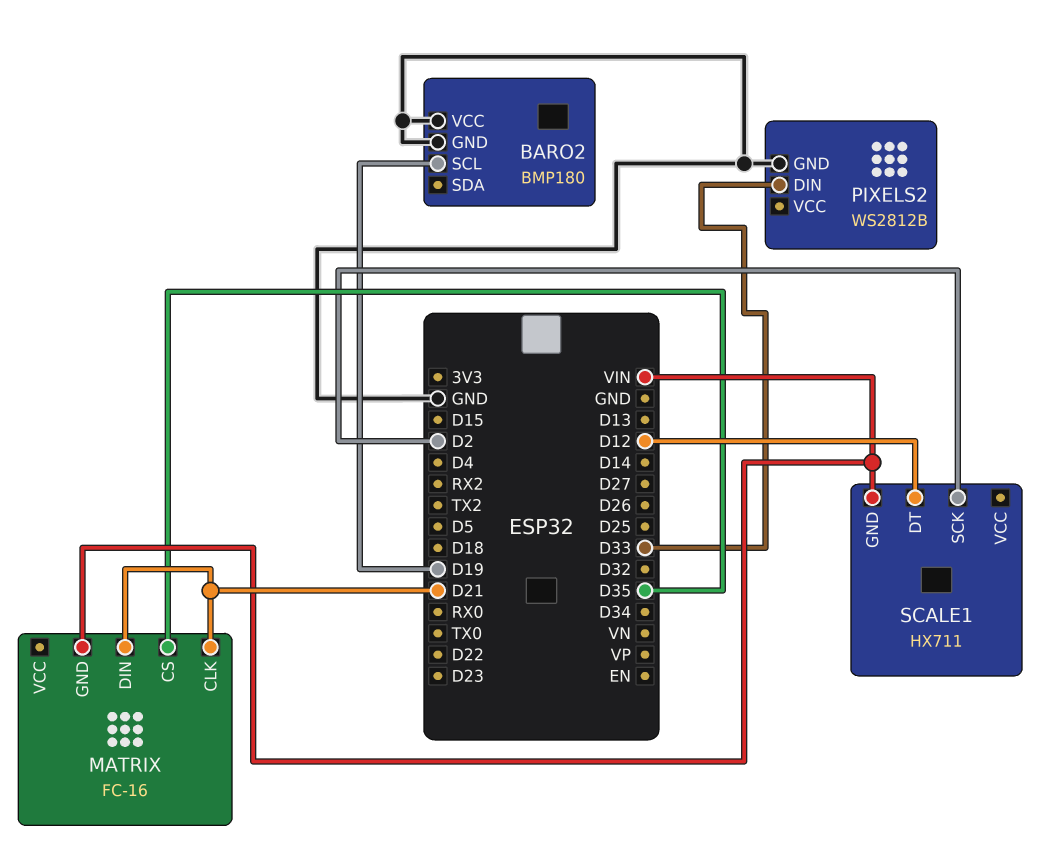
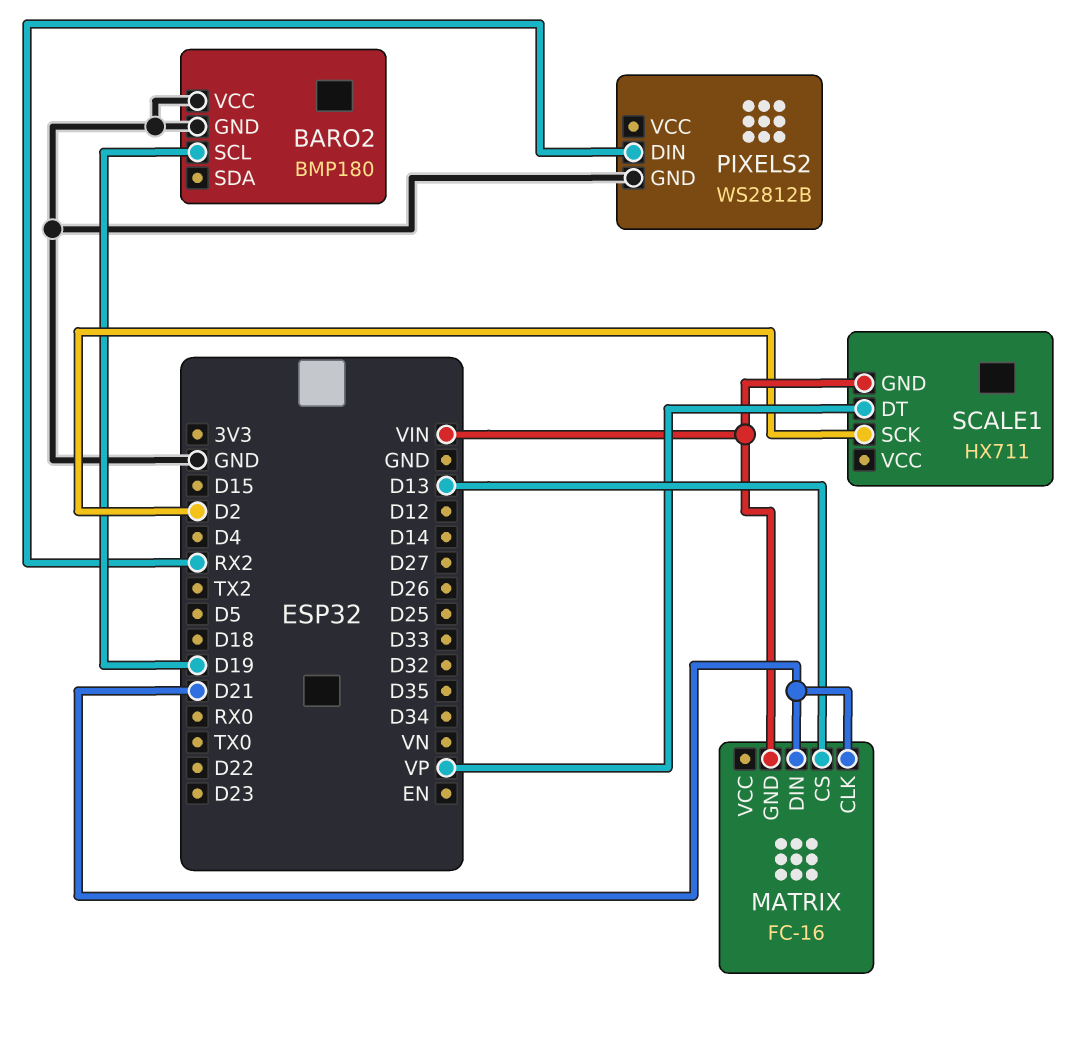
MATRIX pin CS: D35 -> D13
PIXELS2 pin DIN: D33 -> RX2
SCALE1 pin DT: D12 -> VP

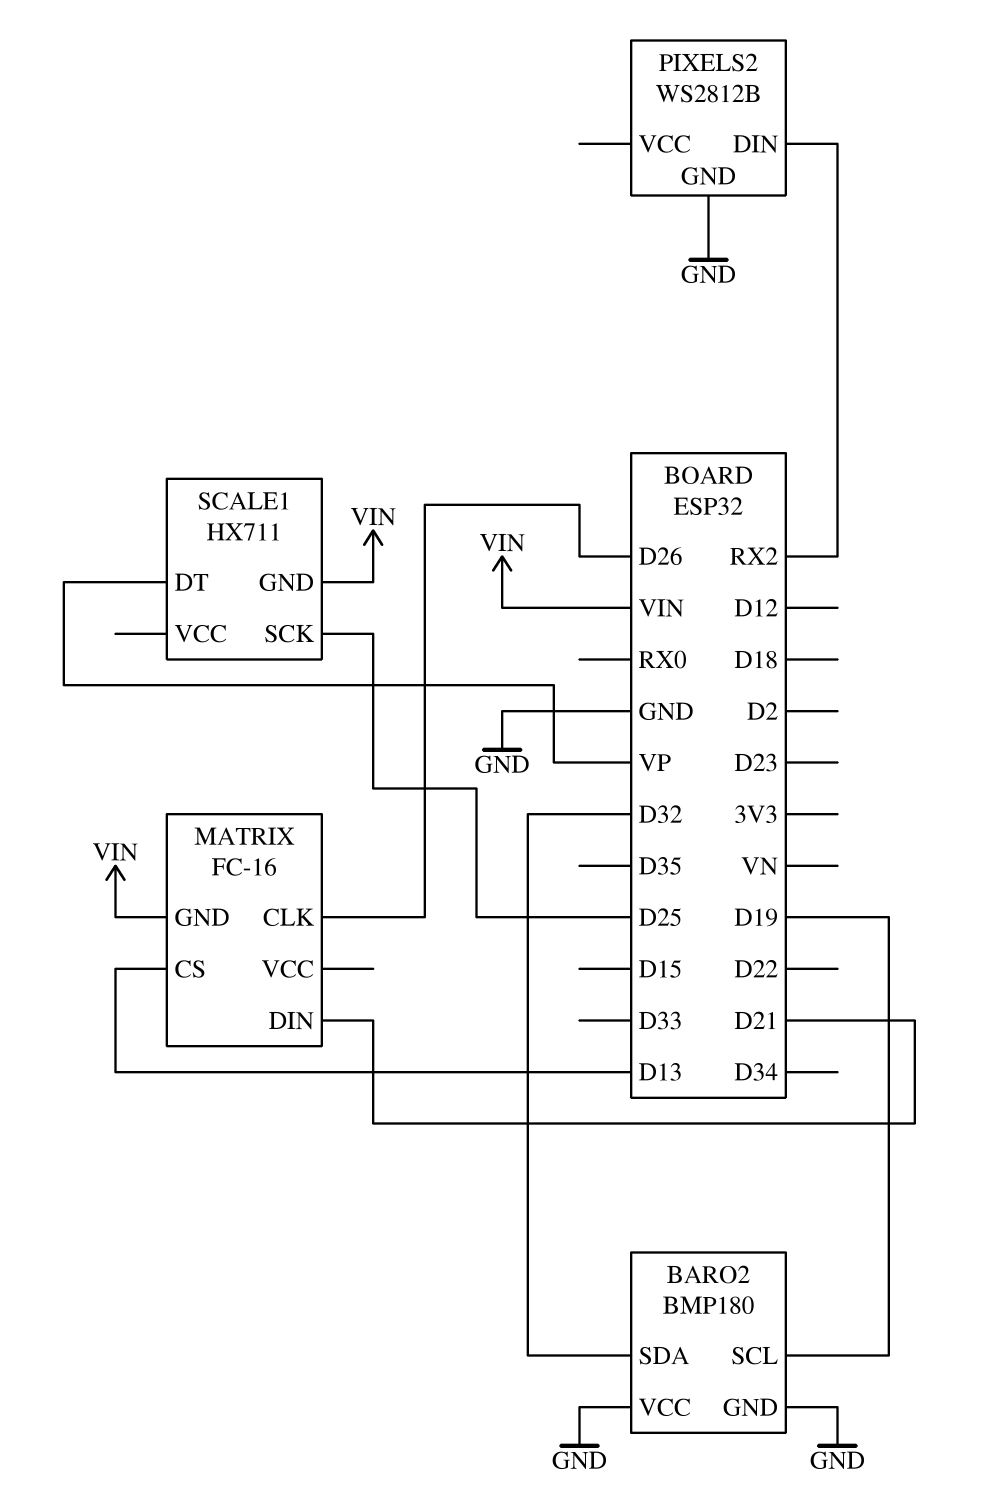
BARO2 pin SDA: none -> D32
MATRIX pin CLK: D21 -> D26
SCALE1 pin SCK: D2 -> D25

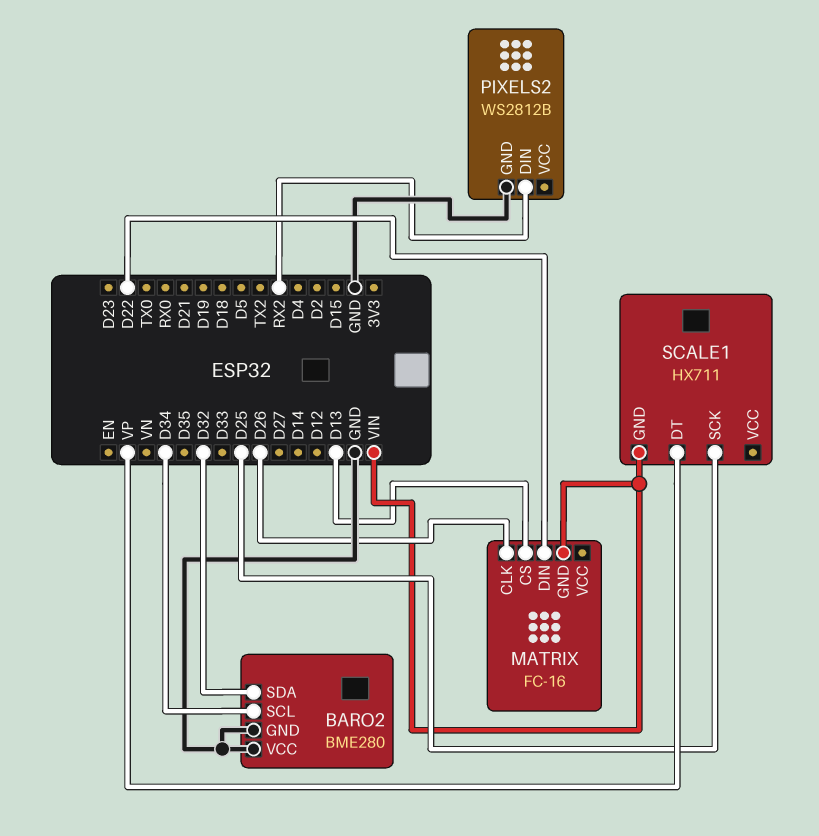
BARO2: BMP180 -> BME280
BARO2 pin SCL: D19 -> D34
MATRIX pin DIN: D21 -> D22

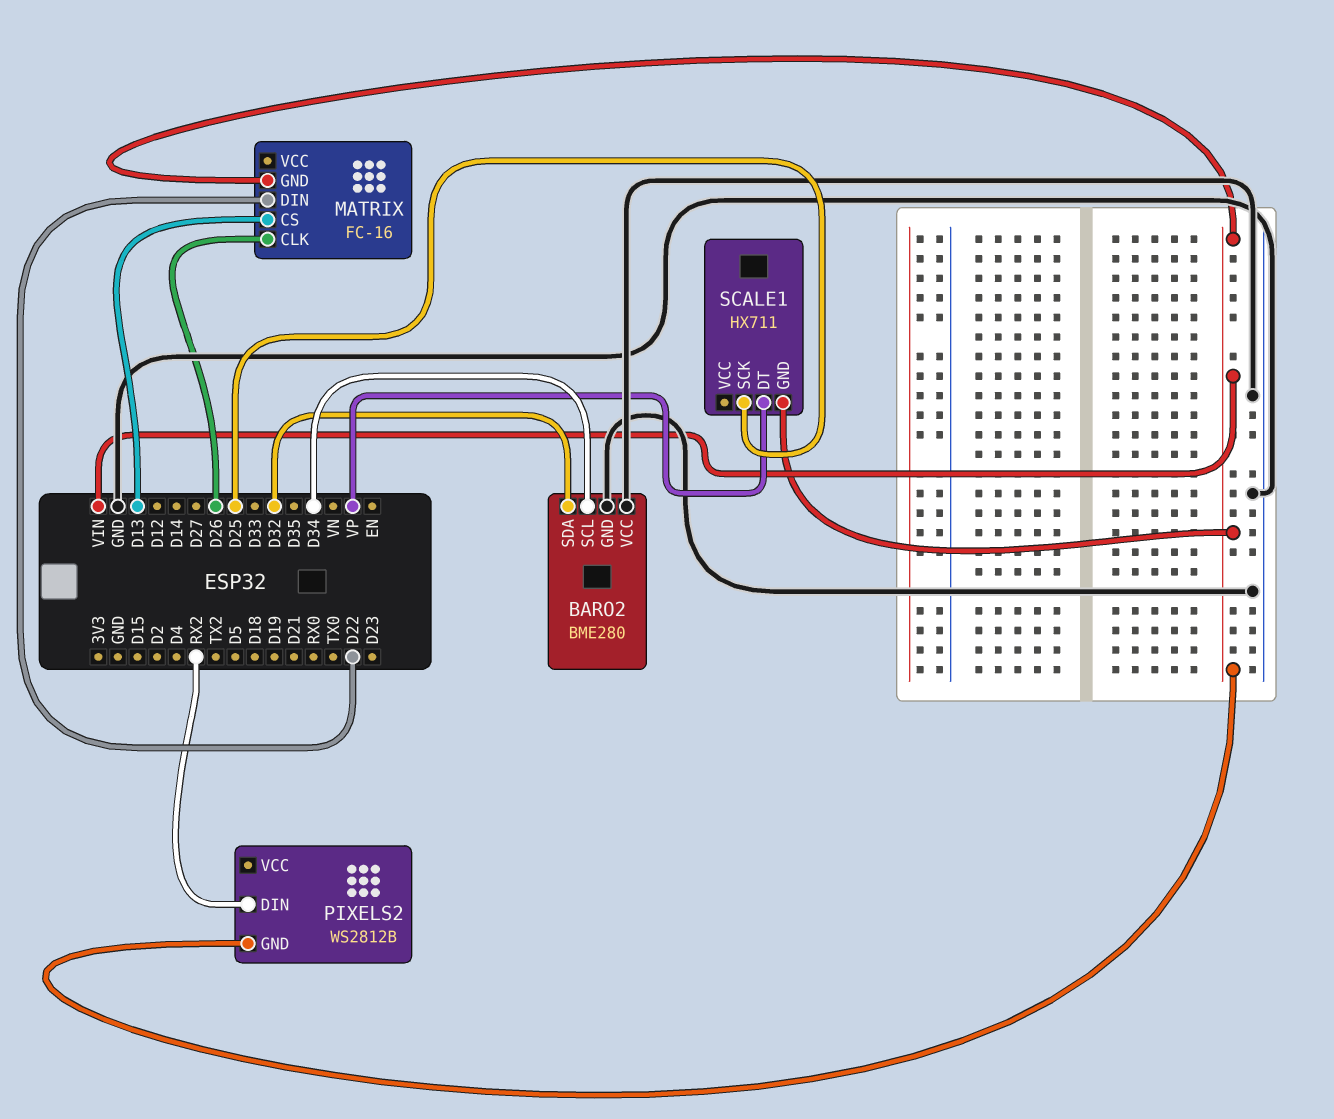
PIXELS2 pin GND: GND -> VIN

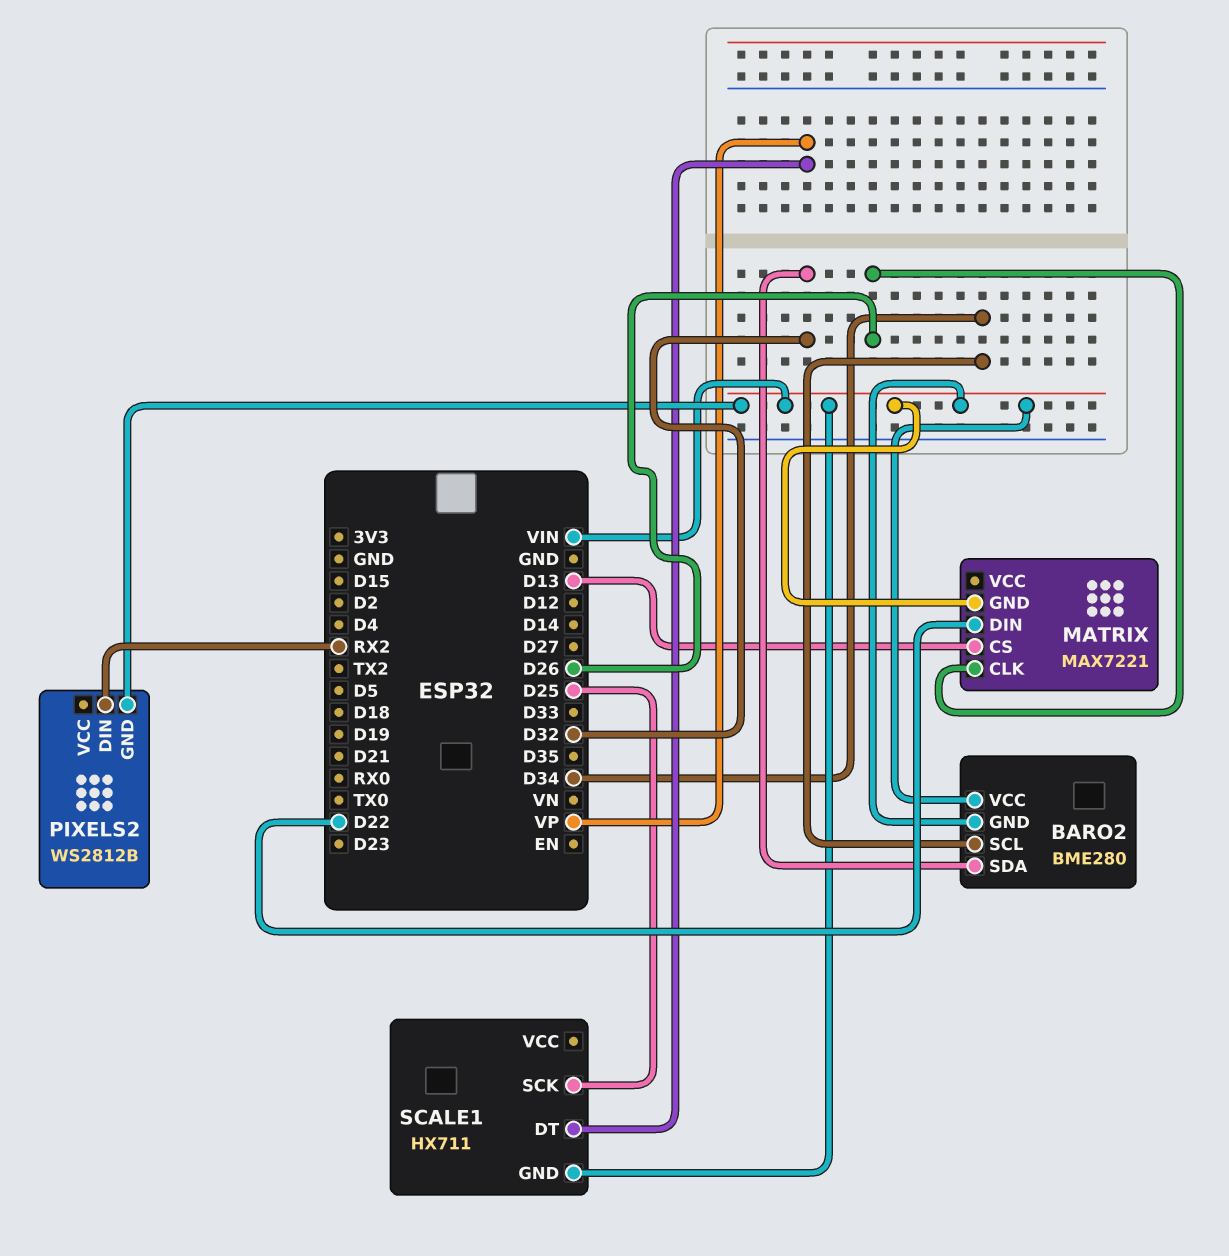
BARO2 pin GND: GND -> VIN
BARO2 pin VCC: GND -> VIN
MATRIX: FC-16 -> MAX7221

